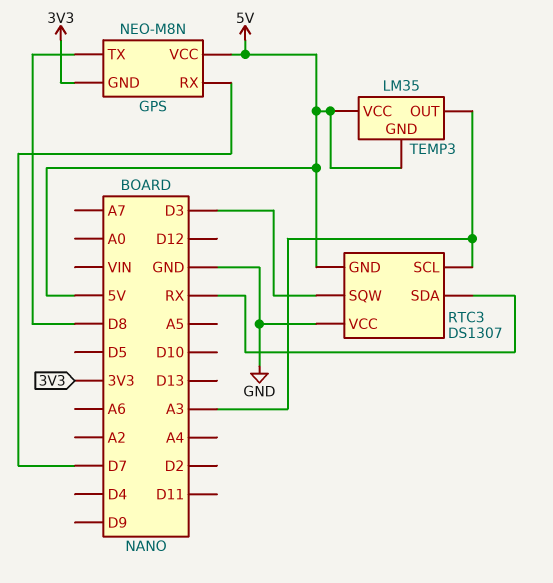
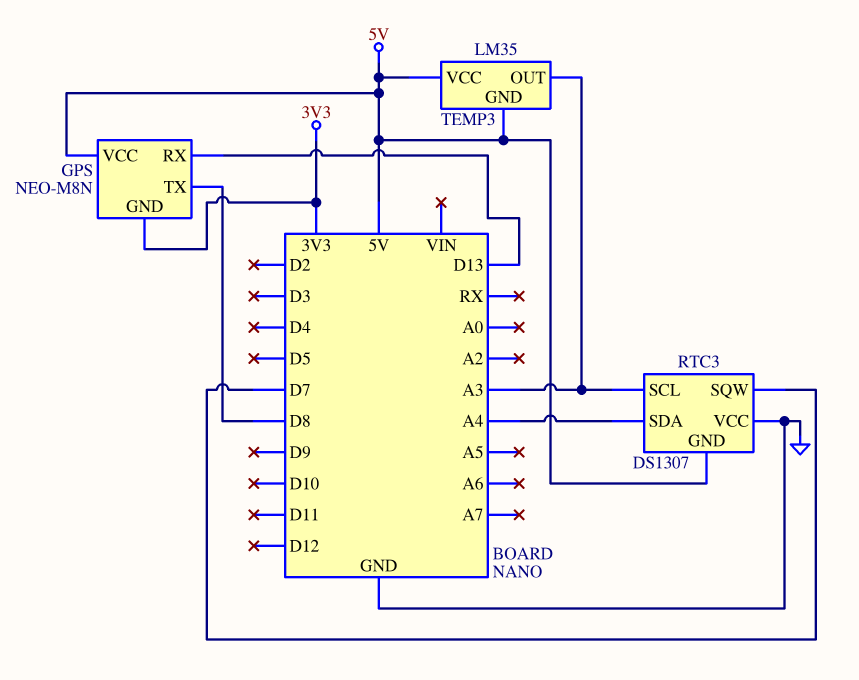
GPS pin RX: D7 -> D13
RTC3 pin SDA: RX -> A4
RTC3 pin SQW: D3 -> D7

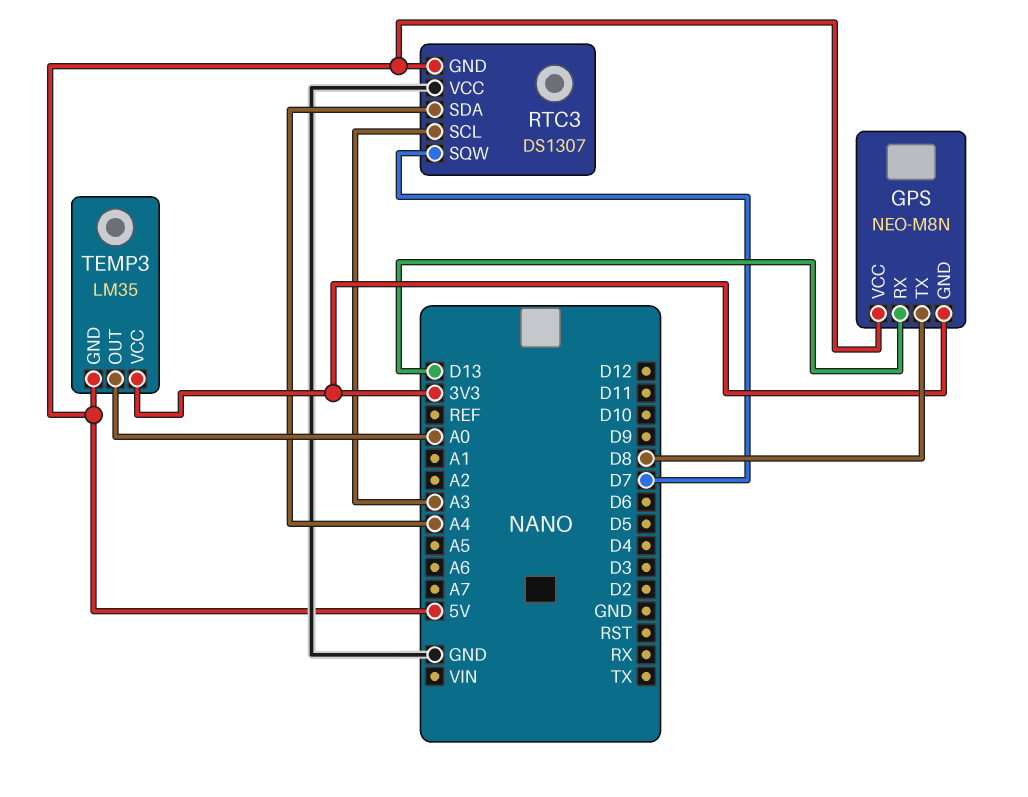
TEMP3 pin OUT: A3 -> A0
TEMP3 pin VCC: 5V -> 3V3

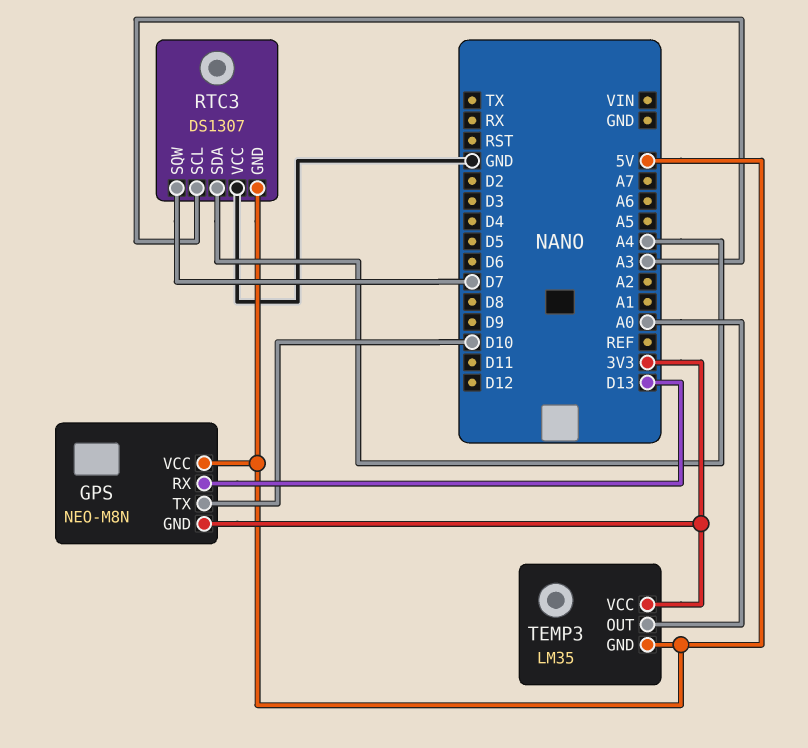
GPS pin TX: D8 -> D10

